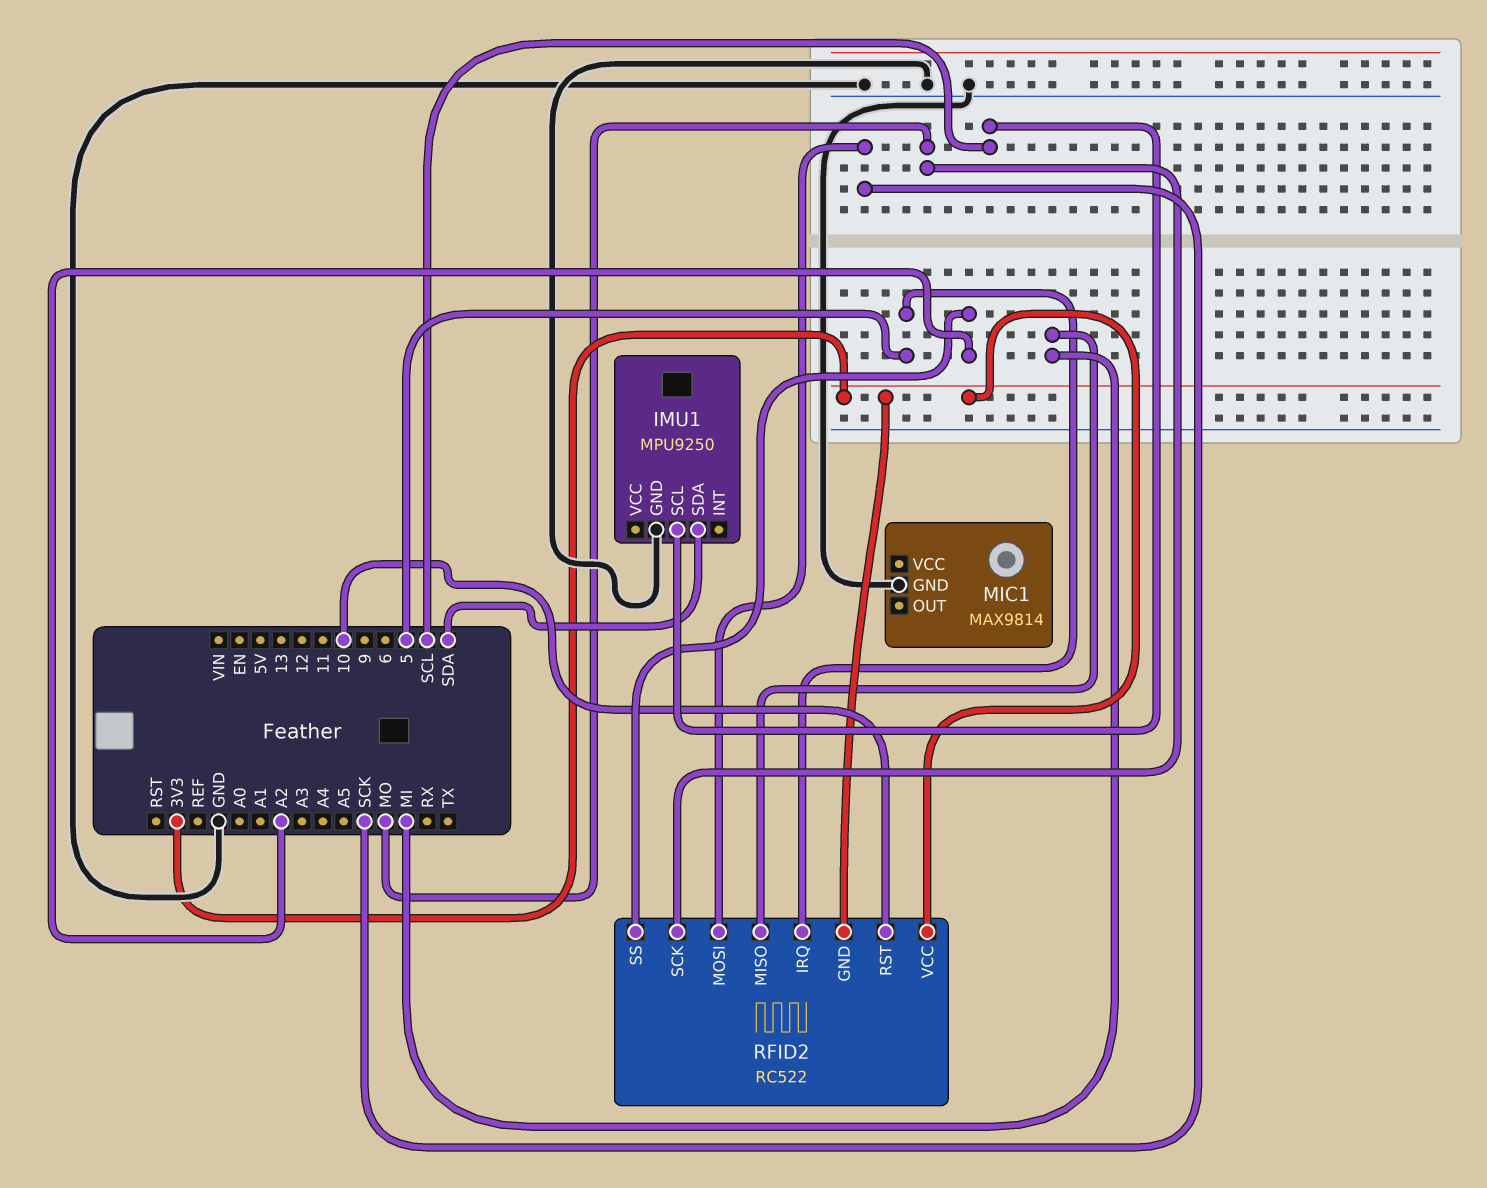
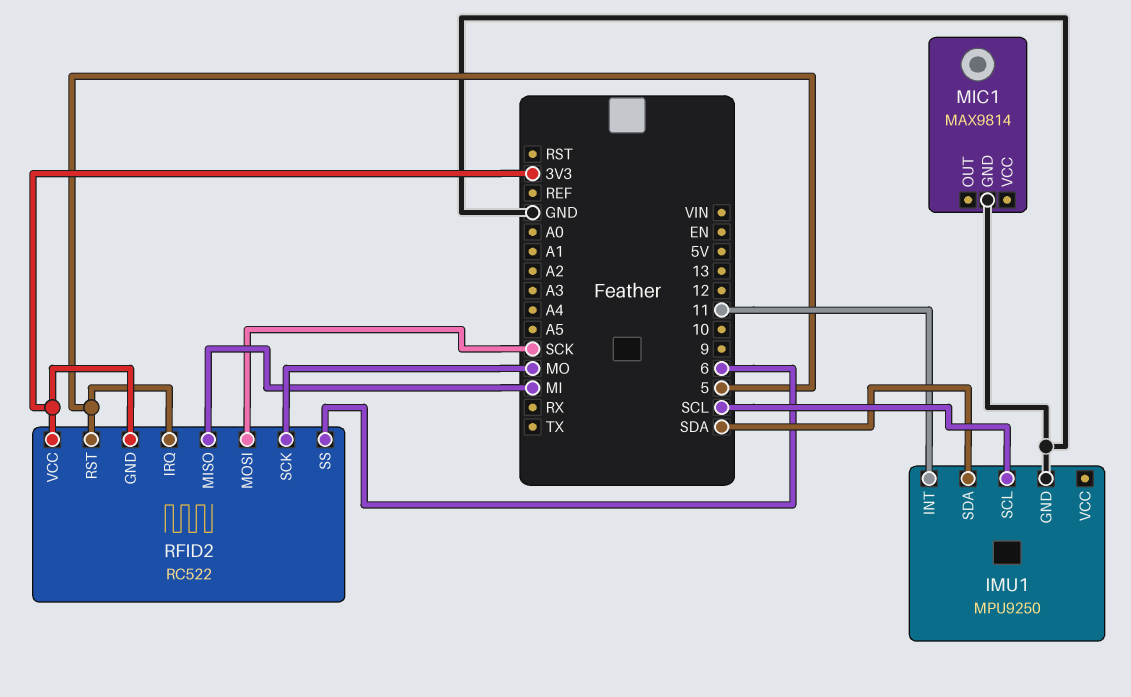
IMU1 pin INT: none -> 11
RFID2 pin RST: 10 -> 5
RFID2 pin SS: A2 -> 6

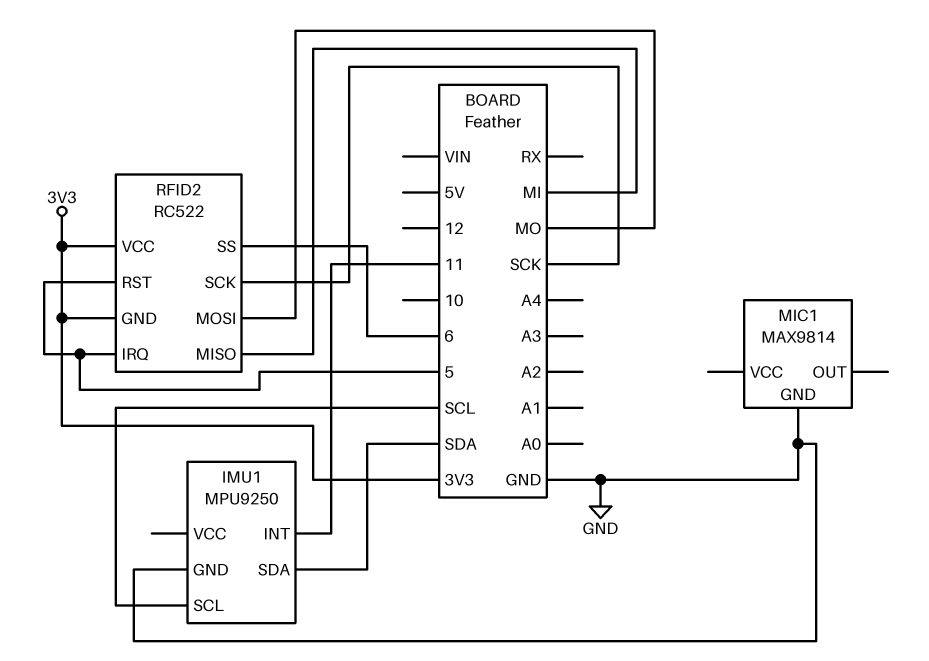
RFID2 pin MOSI: SCK -> MO
RFID2 pin SCK: MO -> SCK

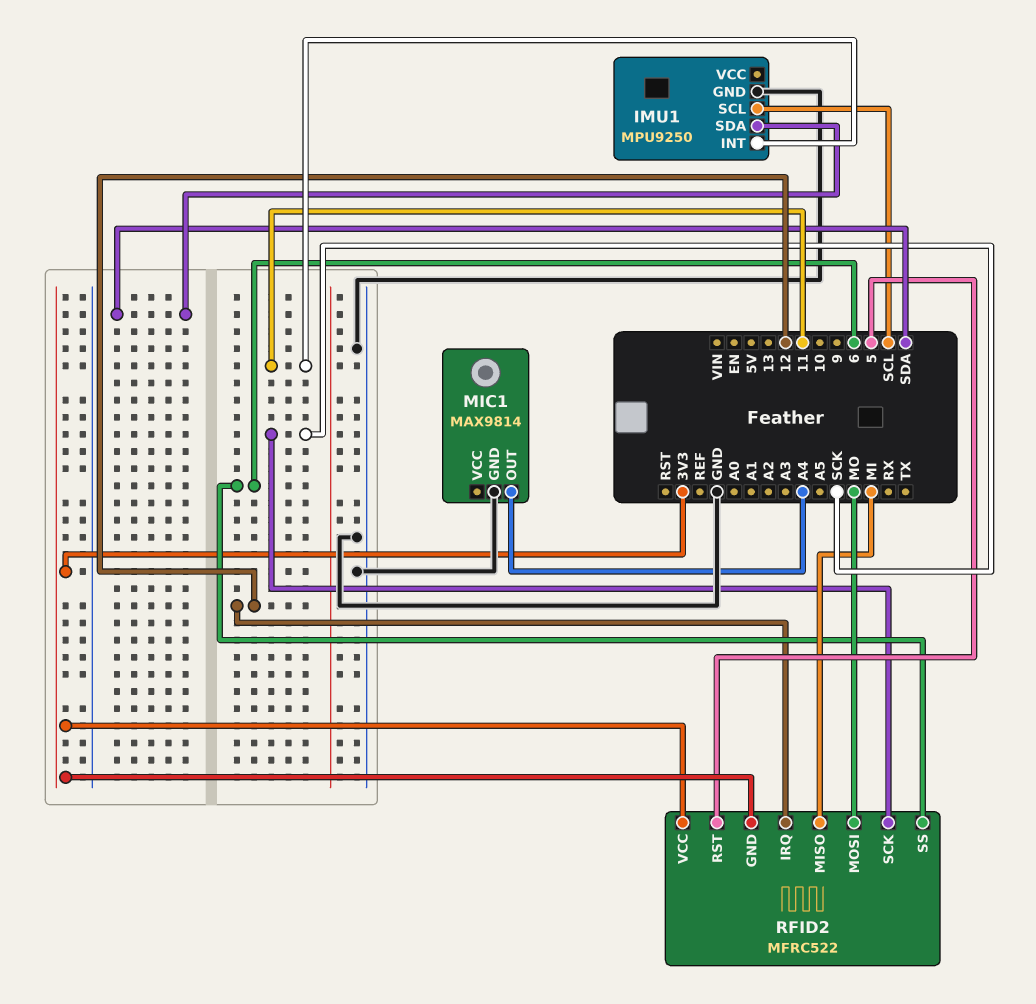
MIC1 pin OUT: none -> A4
RFID2: RC522 -> MFRC522
RFID2 pin IRQ: 5 -> 12

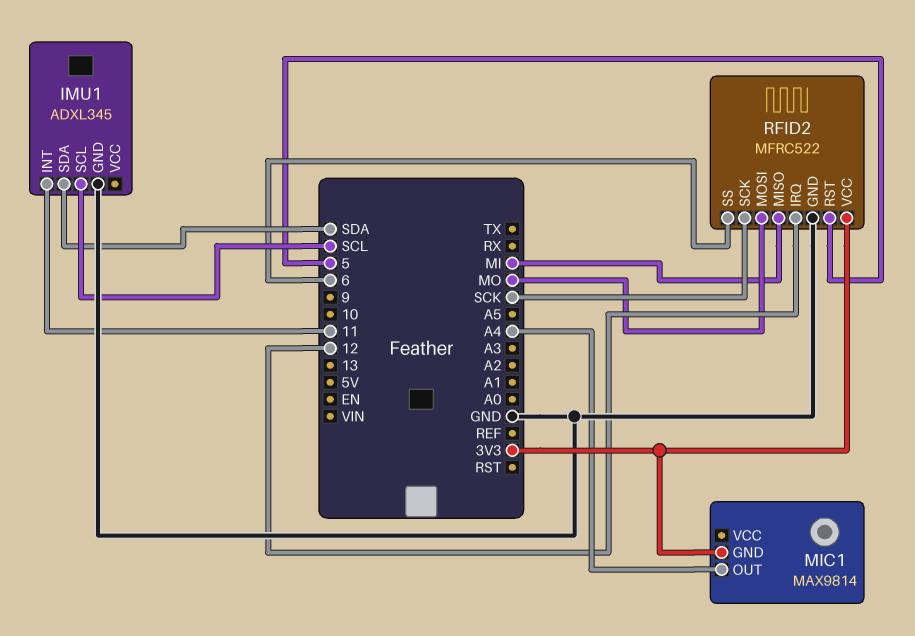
IMU1: MPU9250 -> ADXL345
MIC1 pin GND: GND -> 3V3
RFID2 pin GND: 3V3 -> GND

